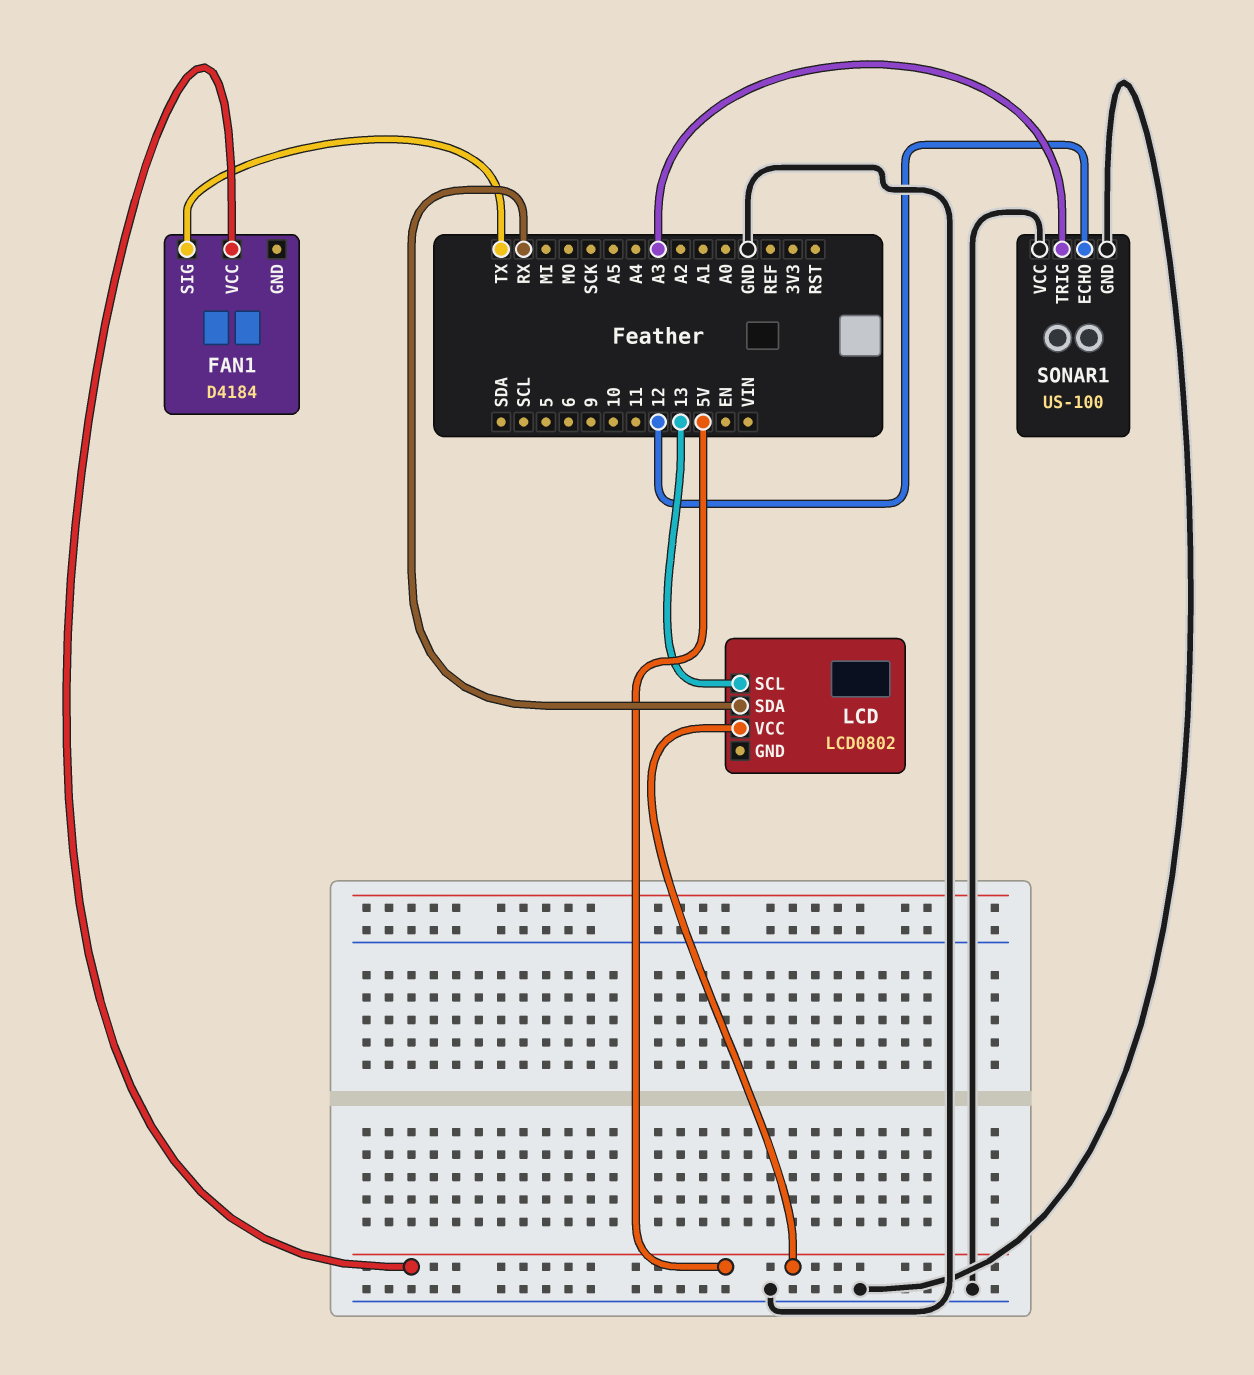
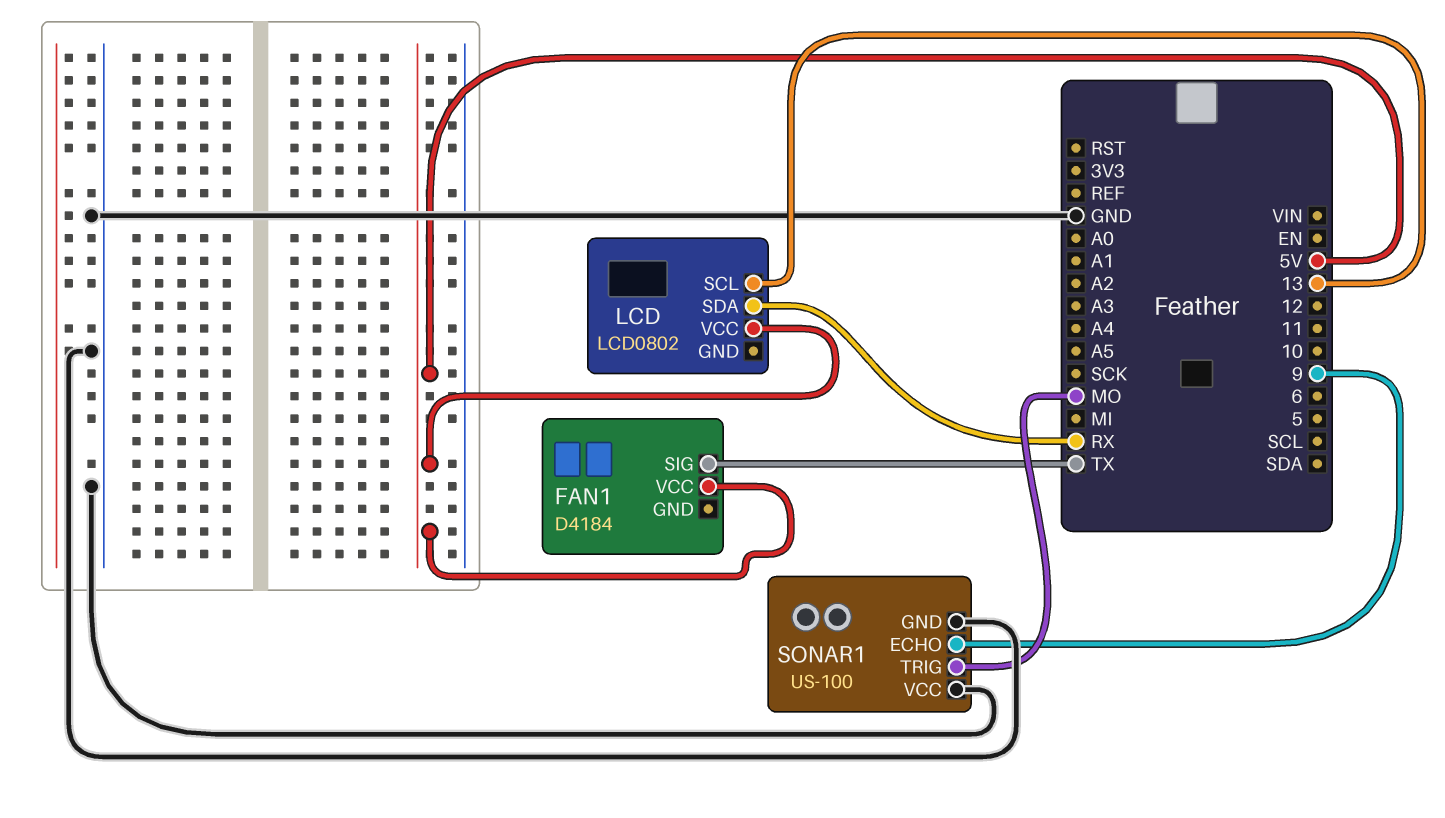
SONAR1 pin ECHO: 12 -> 9
SONAR1 pin TRIG: A3 -> MO

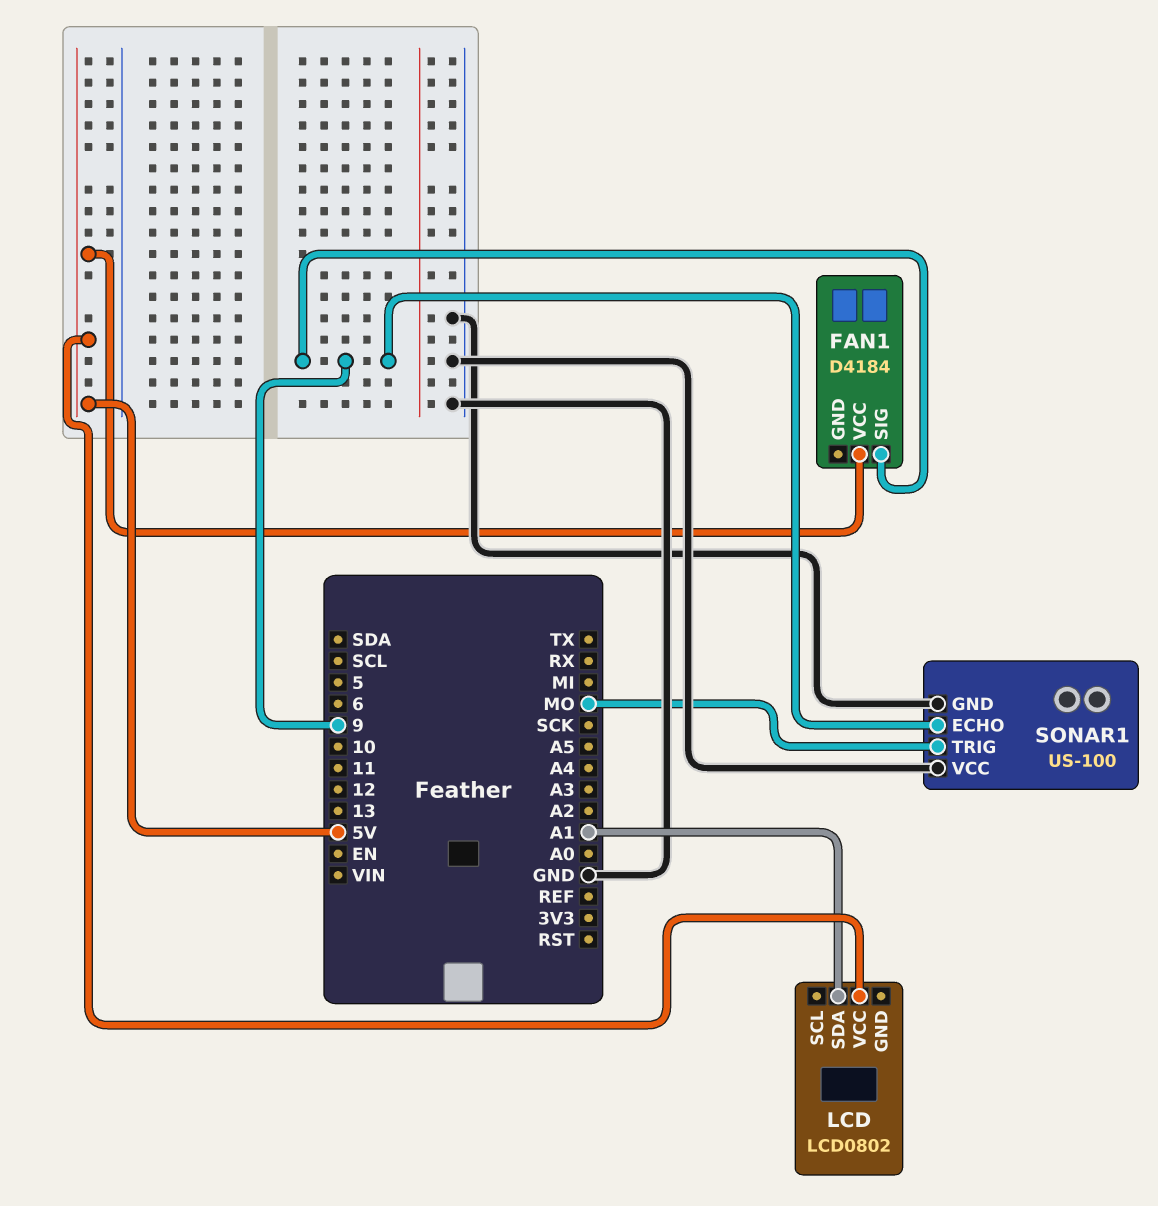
FAN1 pin SIG: TX -> 9
LCD pin SCL: 13 -> none
LCD pin SDA: RX -> A1

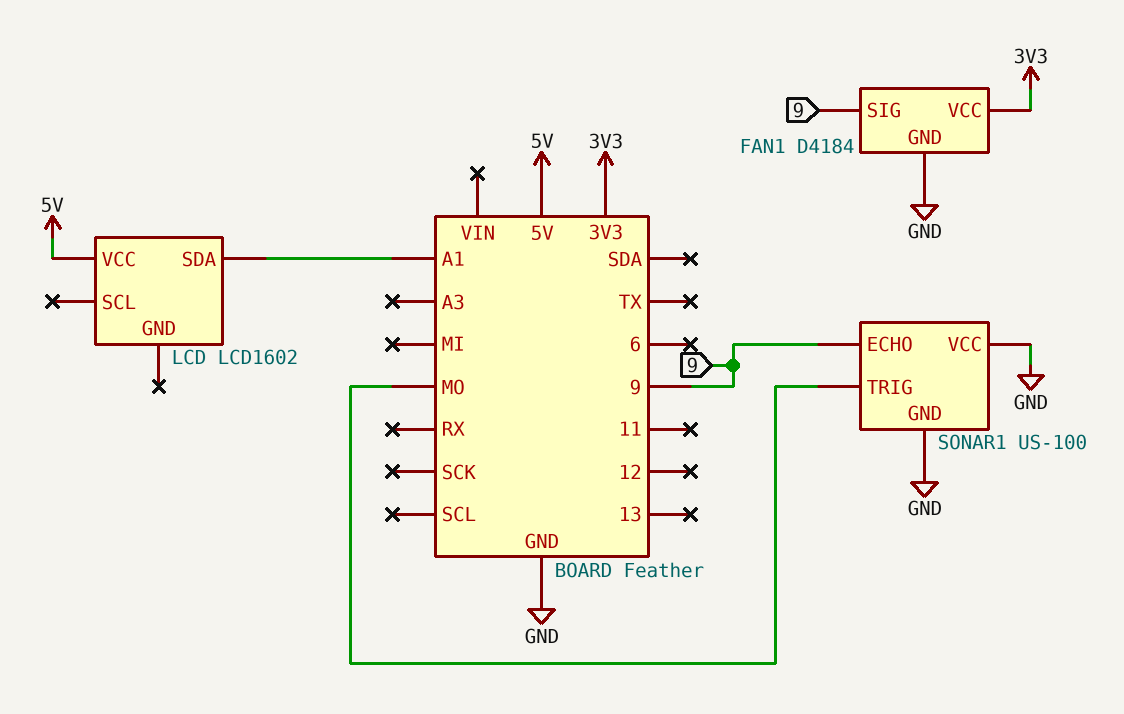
FAN1 pin GND: none -> GND
FAN1 pin VCC: 5V -> 3V3
LCD: LCD0802 -> LCD1602

